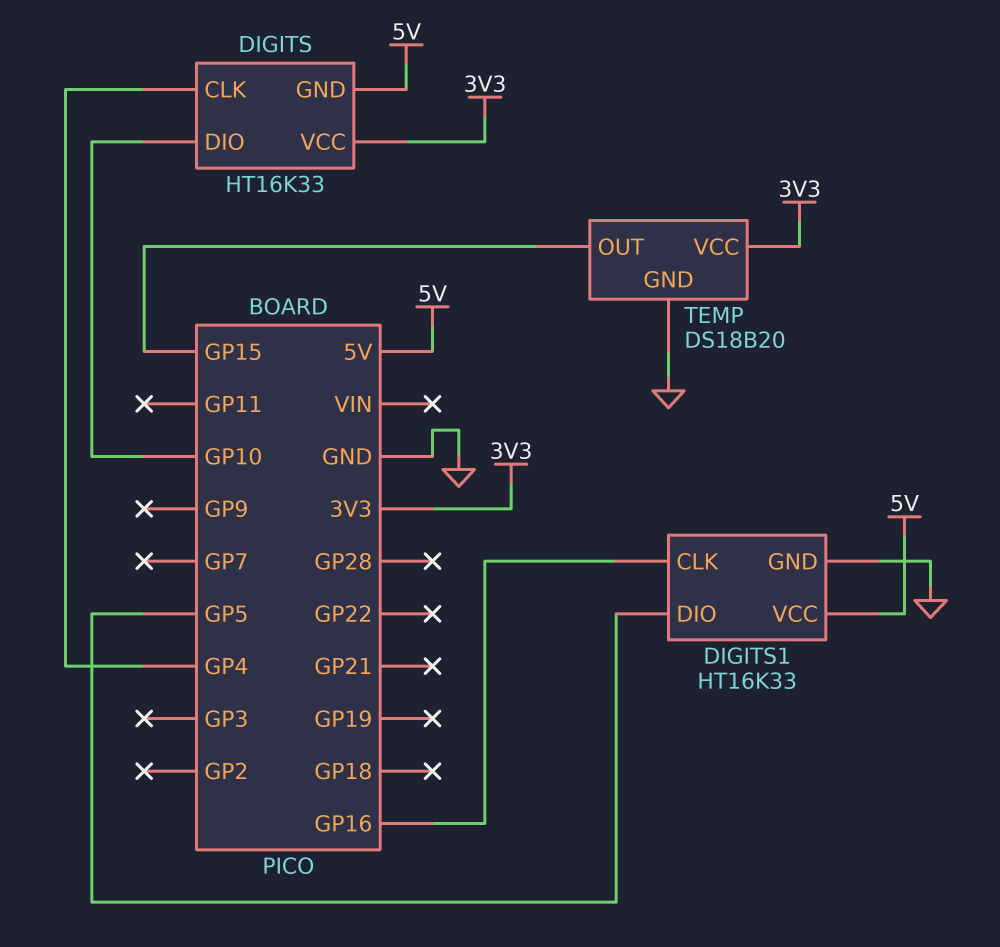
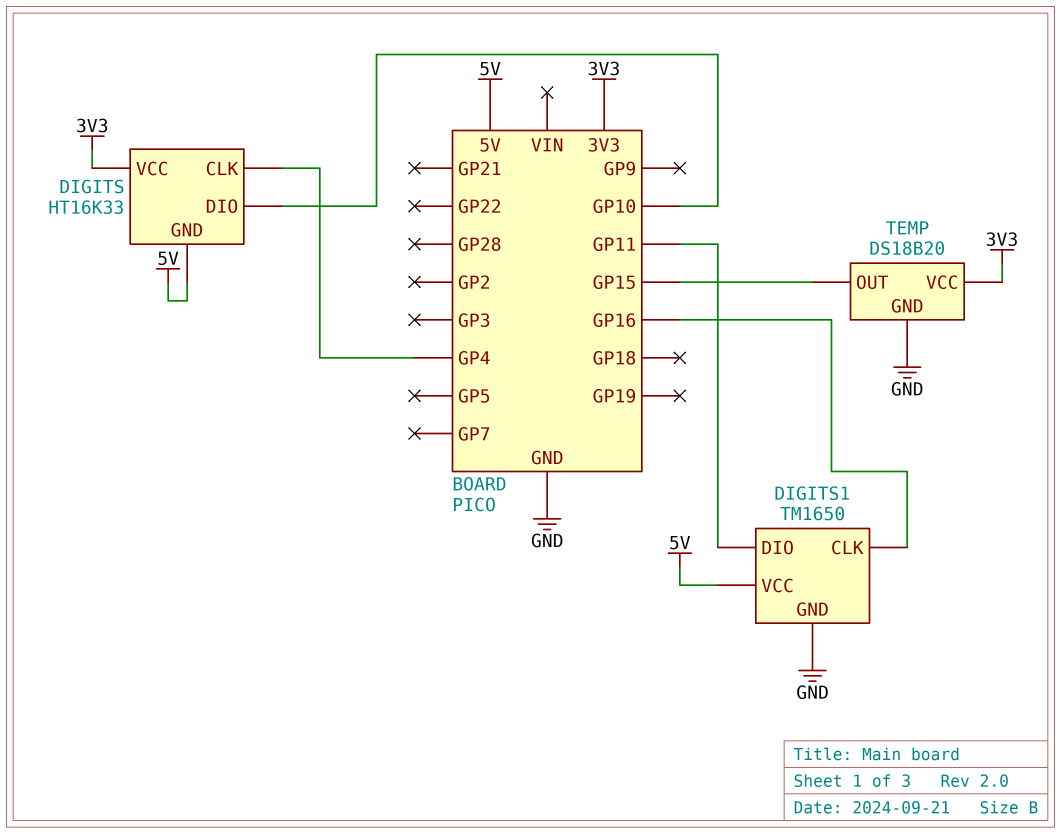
DIGITS1: HT16K33 -> TM1650
DIGITS1 pin DIO: GP5 -> GP11

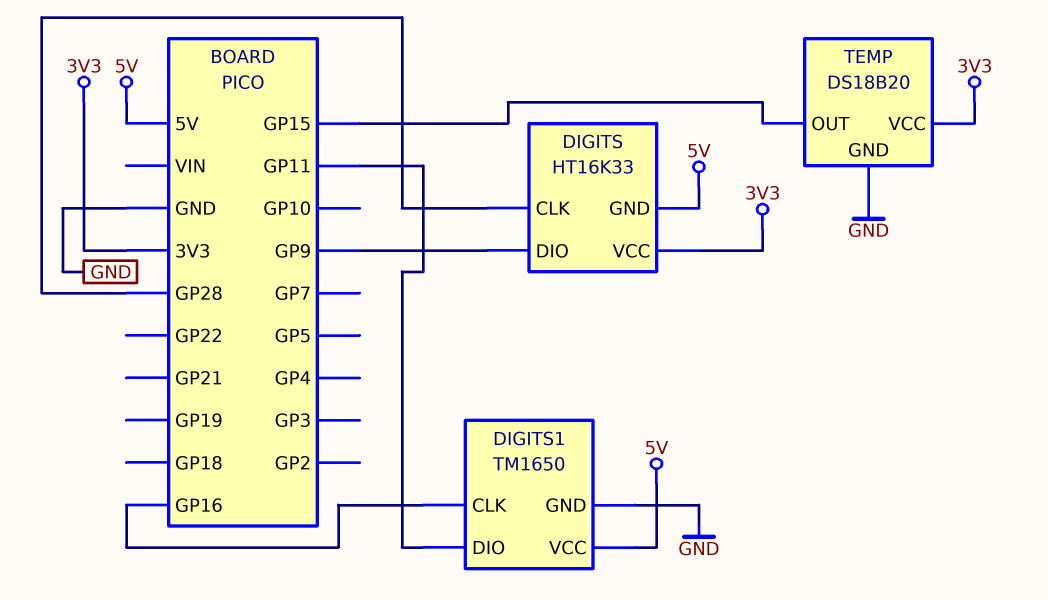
DIGITS pin CLK: GP4 -> GP28
DIGITS pin DIO: GP10 -> GP9

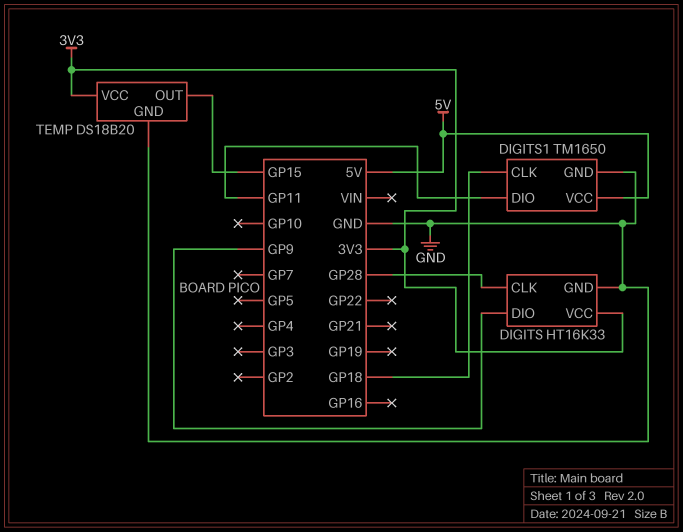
DIGITS pin GND: 5V -> GND
DIGITS1 pin CLK: GP16 -> GP18

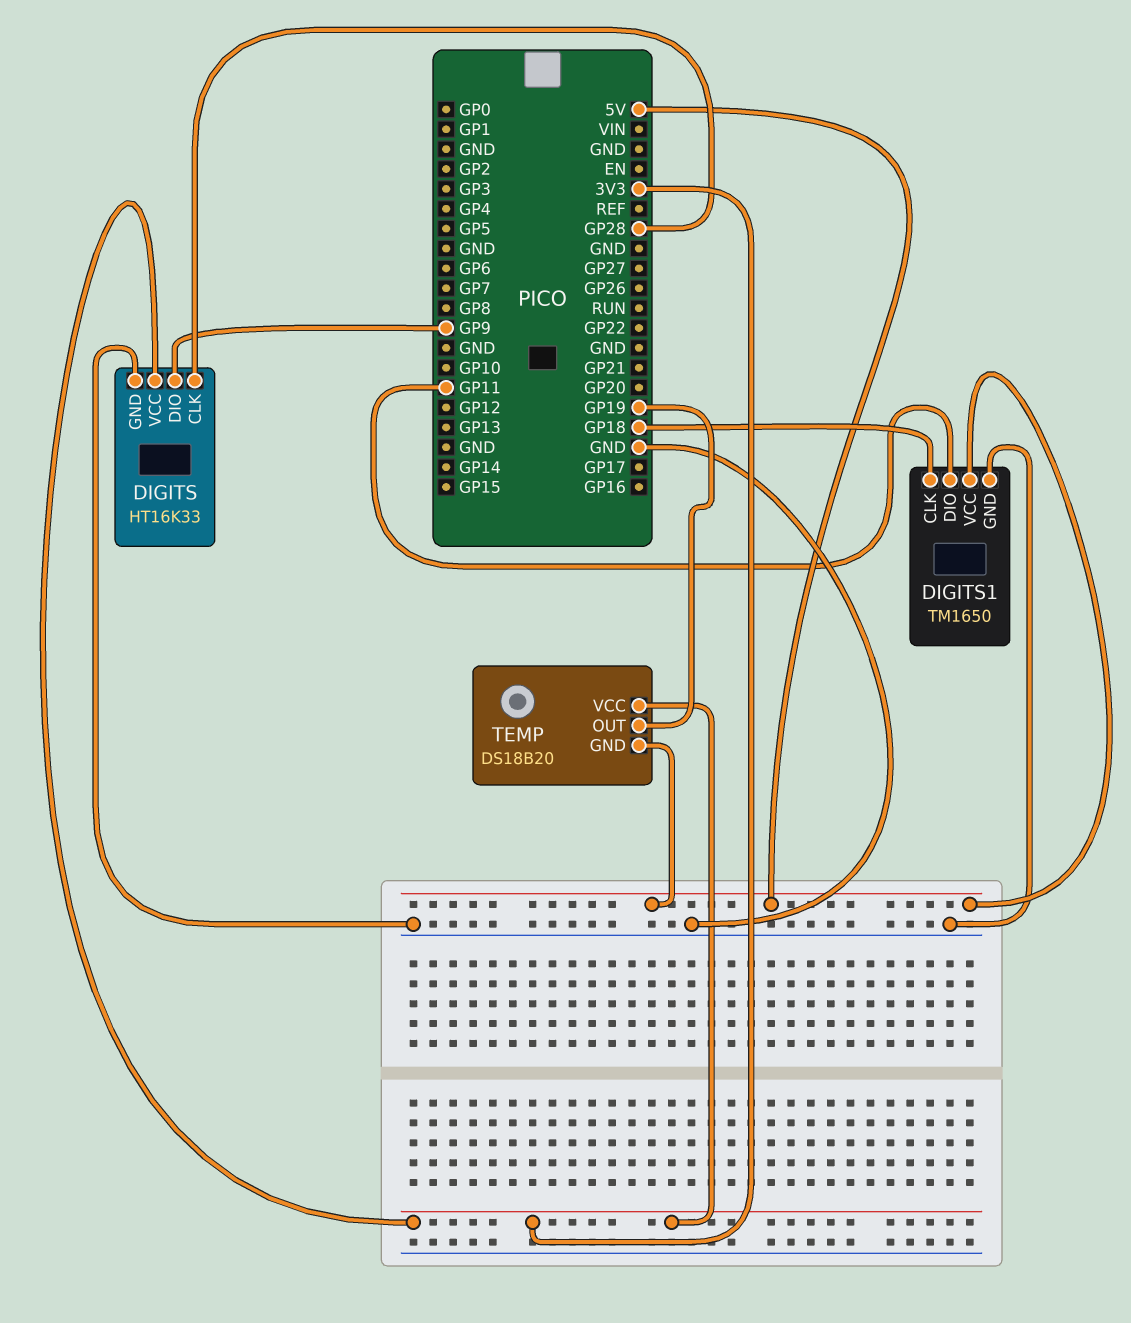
TEMP pin GND: GND -> 5V
TEMP pin OUT: GP15 -> GP19

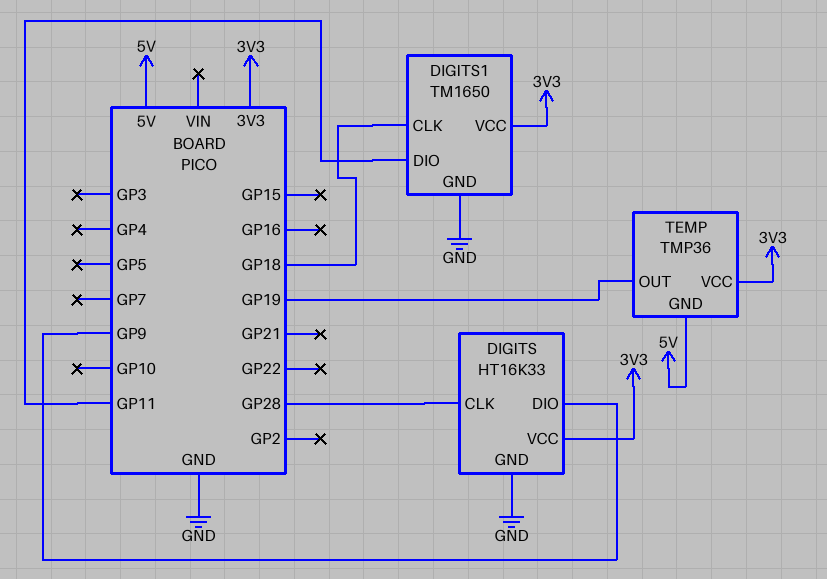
DIGITS1 pin VCC: 5V -> 3V3
TEMP: DS18B20 -> TMP36

